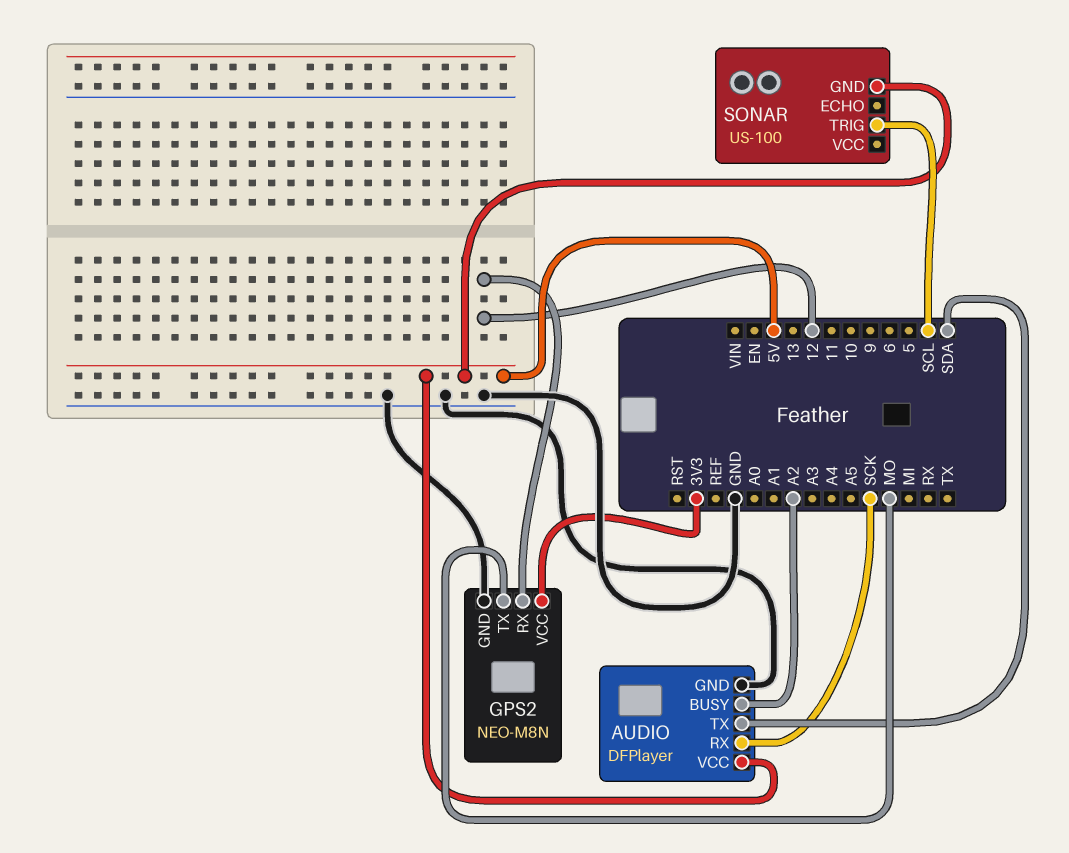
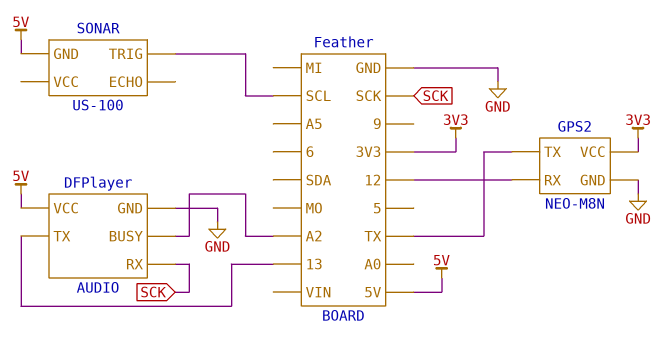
AUDIO pin TX: SDA -> 13
GPS2 pin TX: MO -> TX

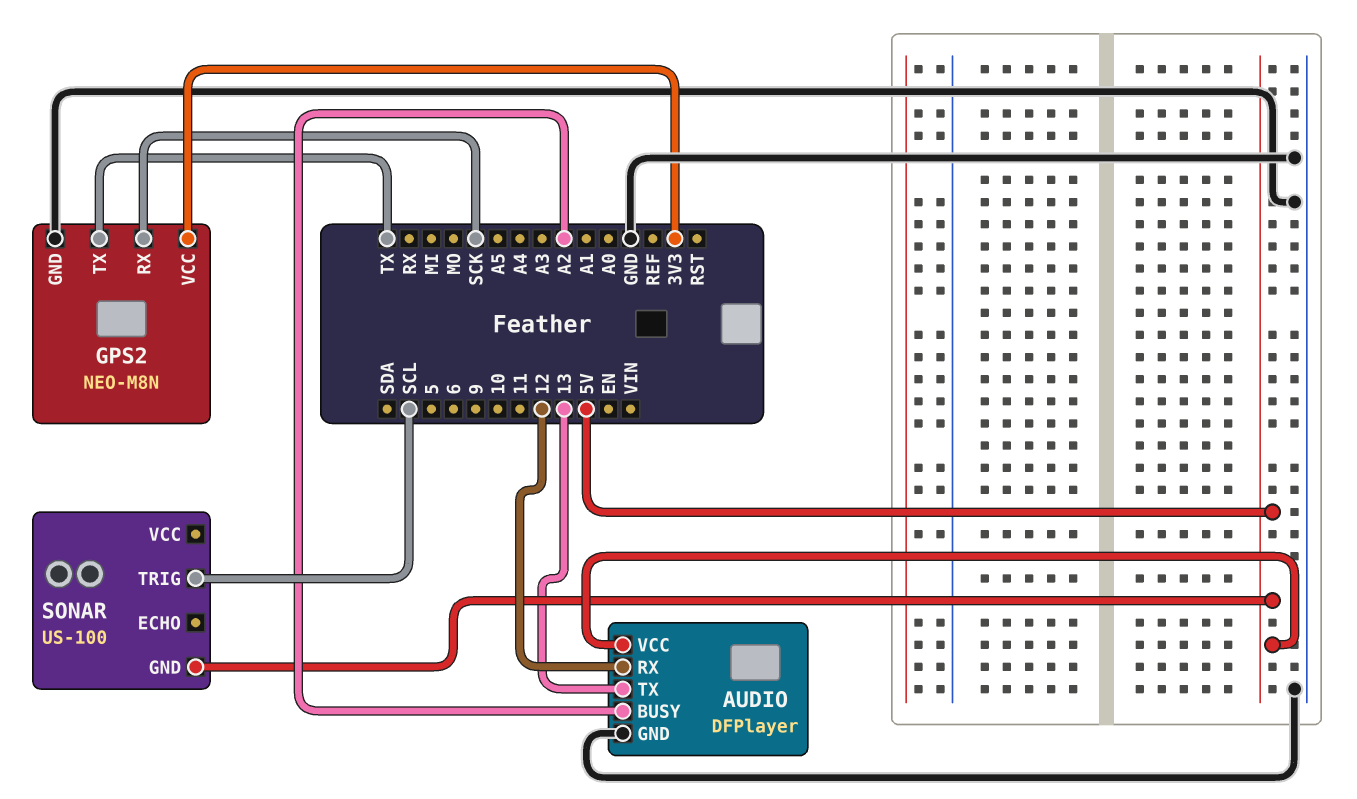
AUDIO pin RX: SCK -> 12
GPS2 pin RX: 12 -> SCK

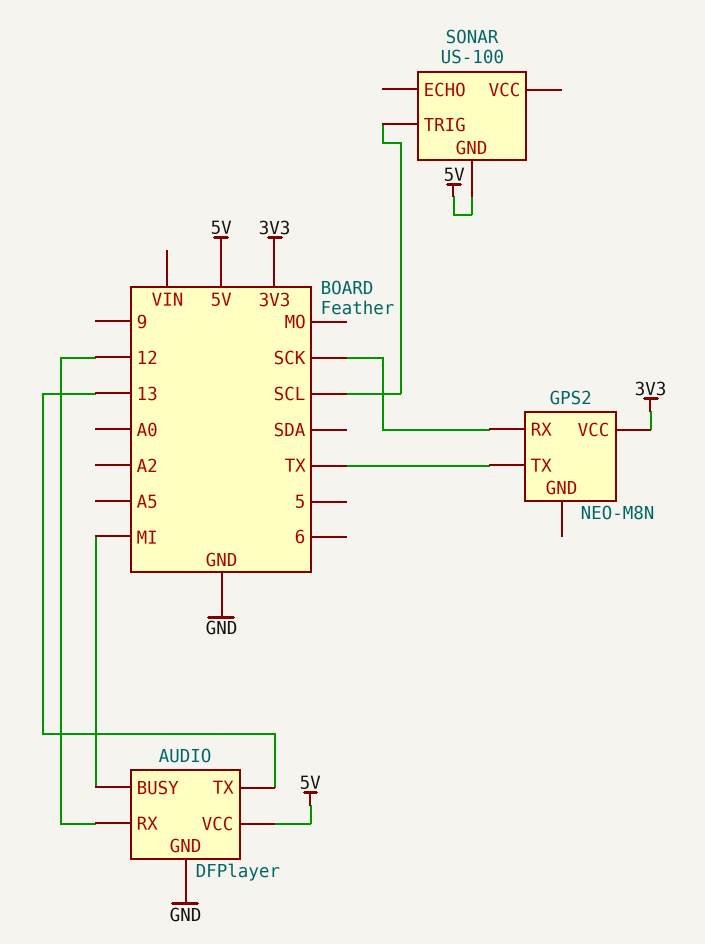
AUDIO pin BUSY: A2 -> MI
GPS2 pin GND: GND -> none

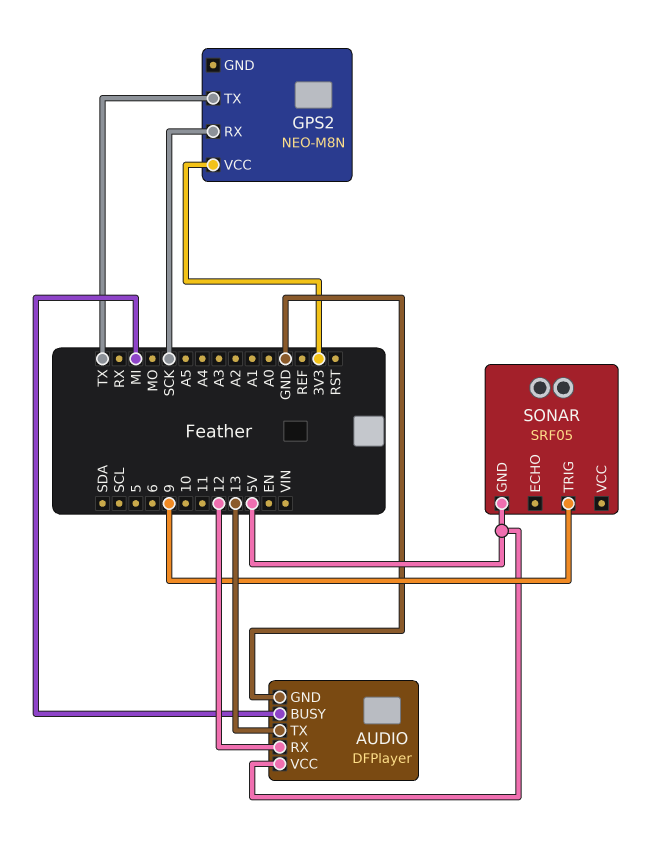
SONAR: US-100 -> SRF05
SONAR pin TRIG: SCL -> 9

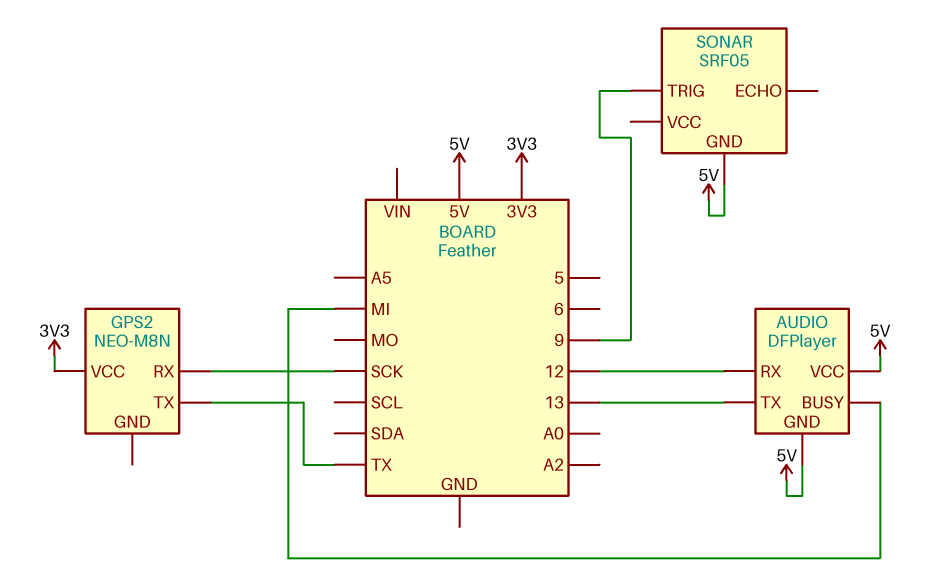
AUDIO pin GND: GND -> 5V

